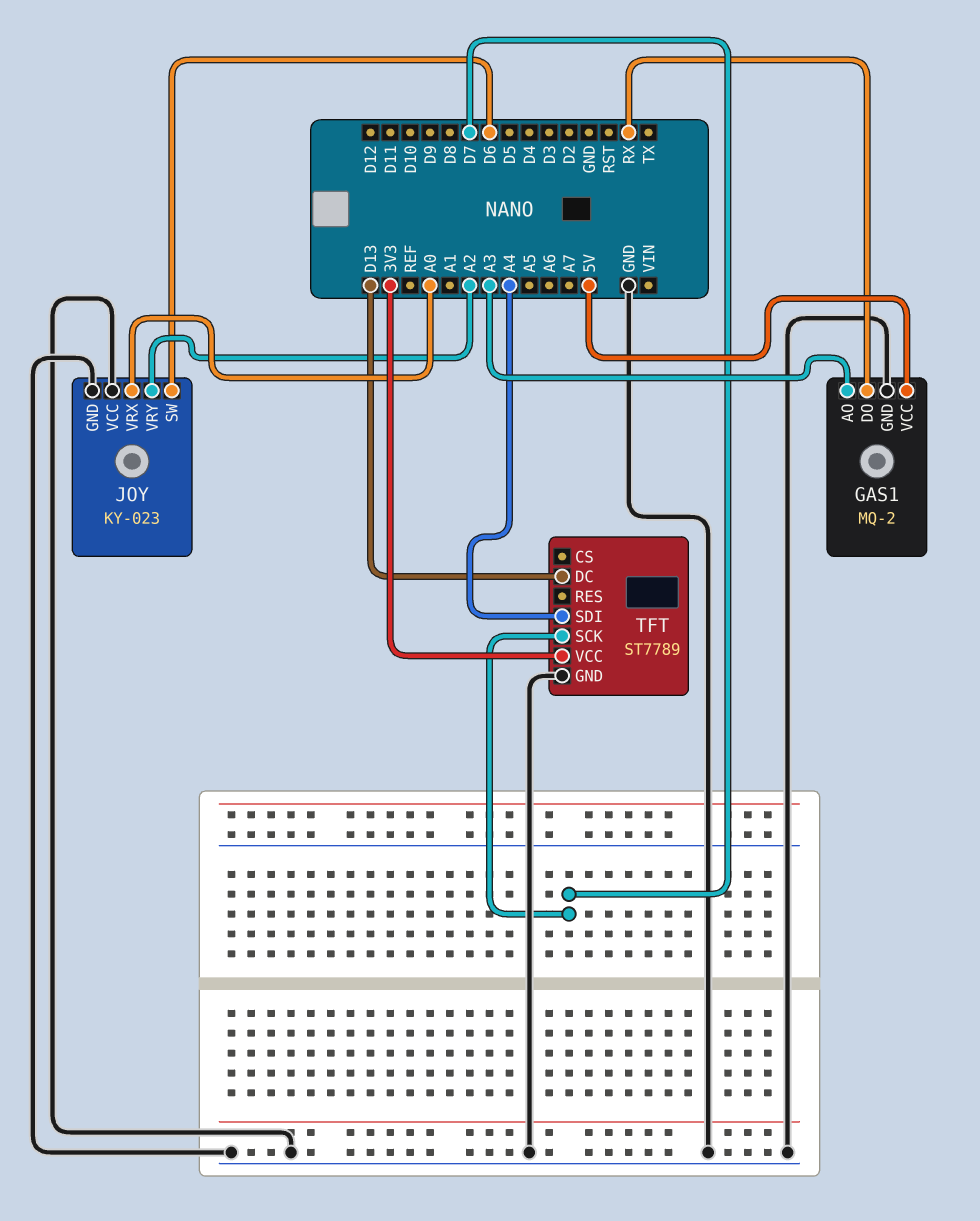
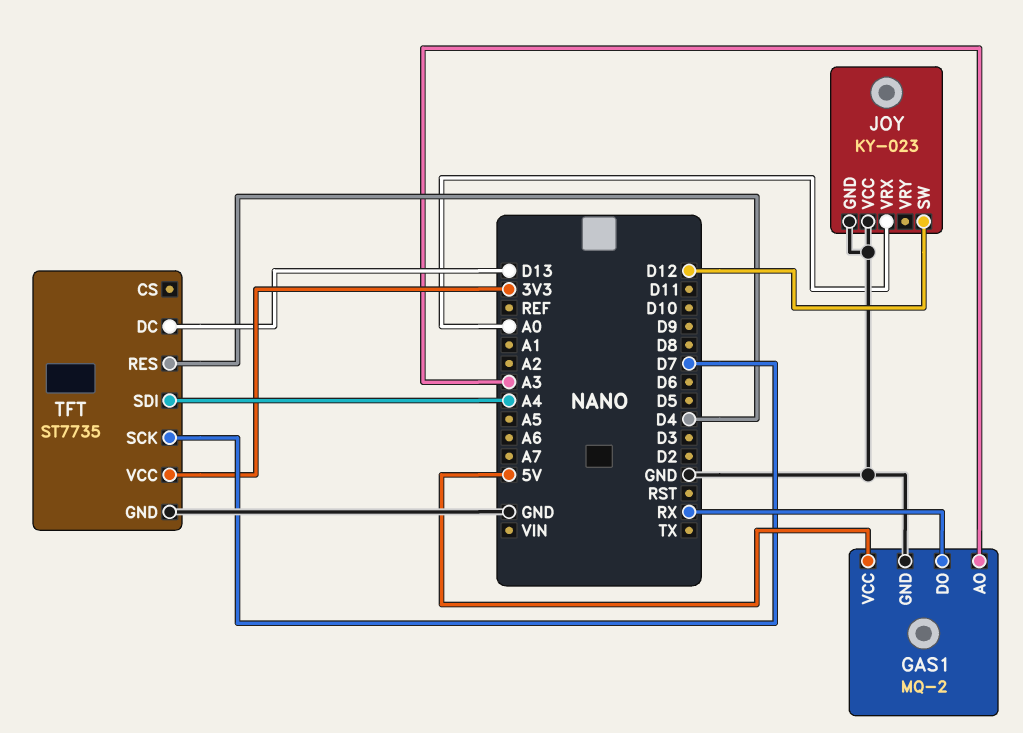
JOY pin SW: D6 -> D12
JOY pin VRY: A2 -> none
TFT: ST7789 -> ST7735
TFT pin RES: none -> D4

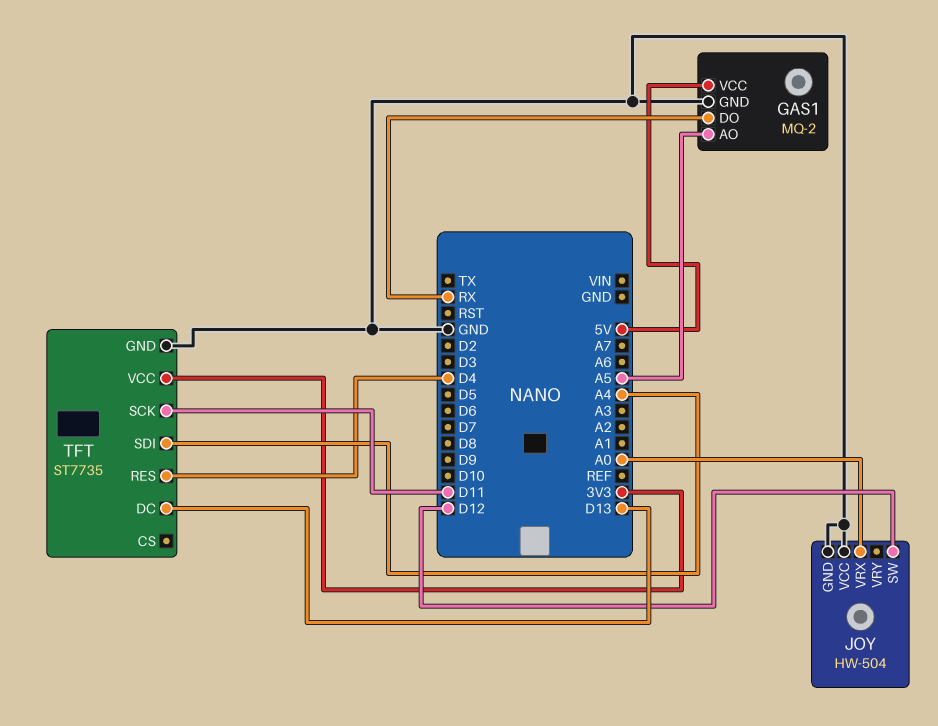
GAS1 pin AO: A3 -> A5
JOY: KY-023 -> HW-504
TFT pin SCK: D7 -> D11

